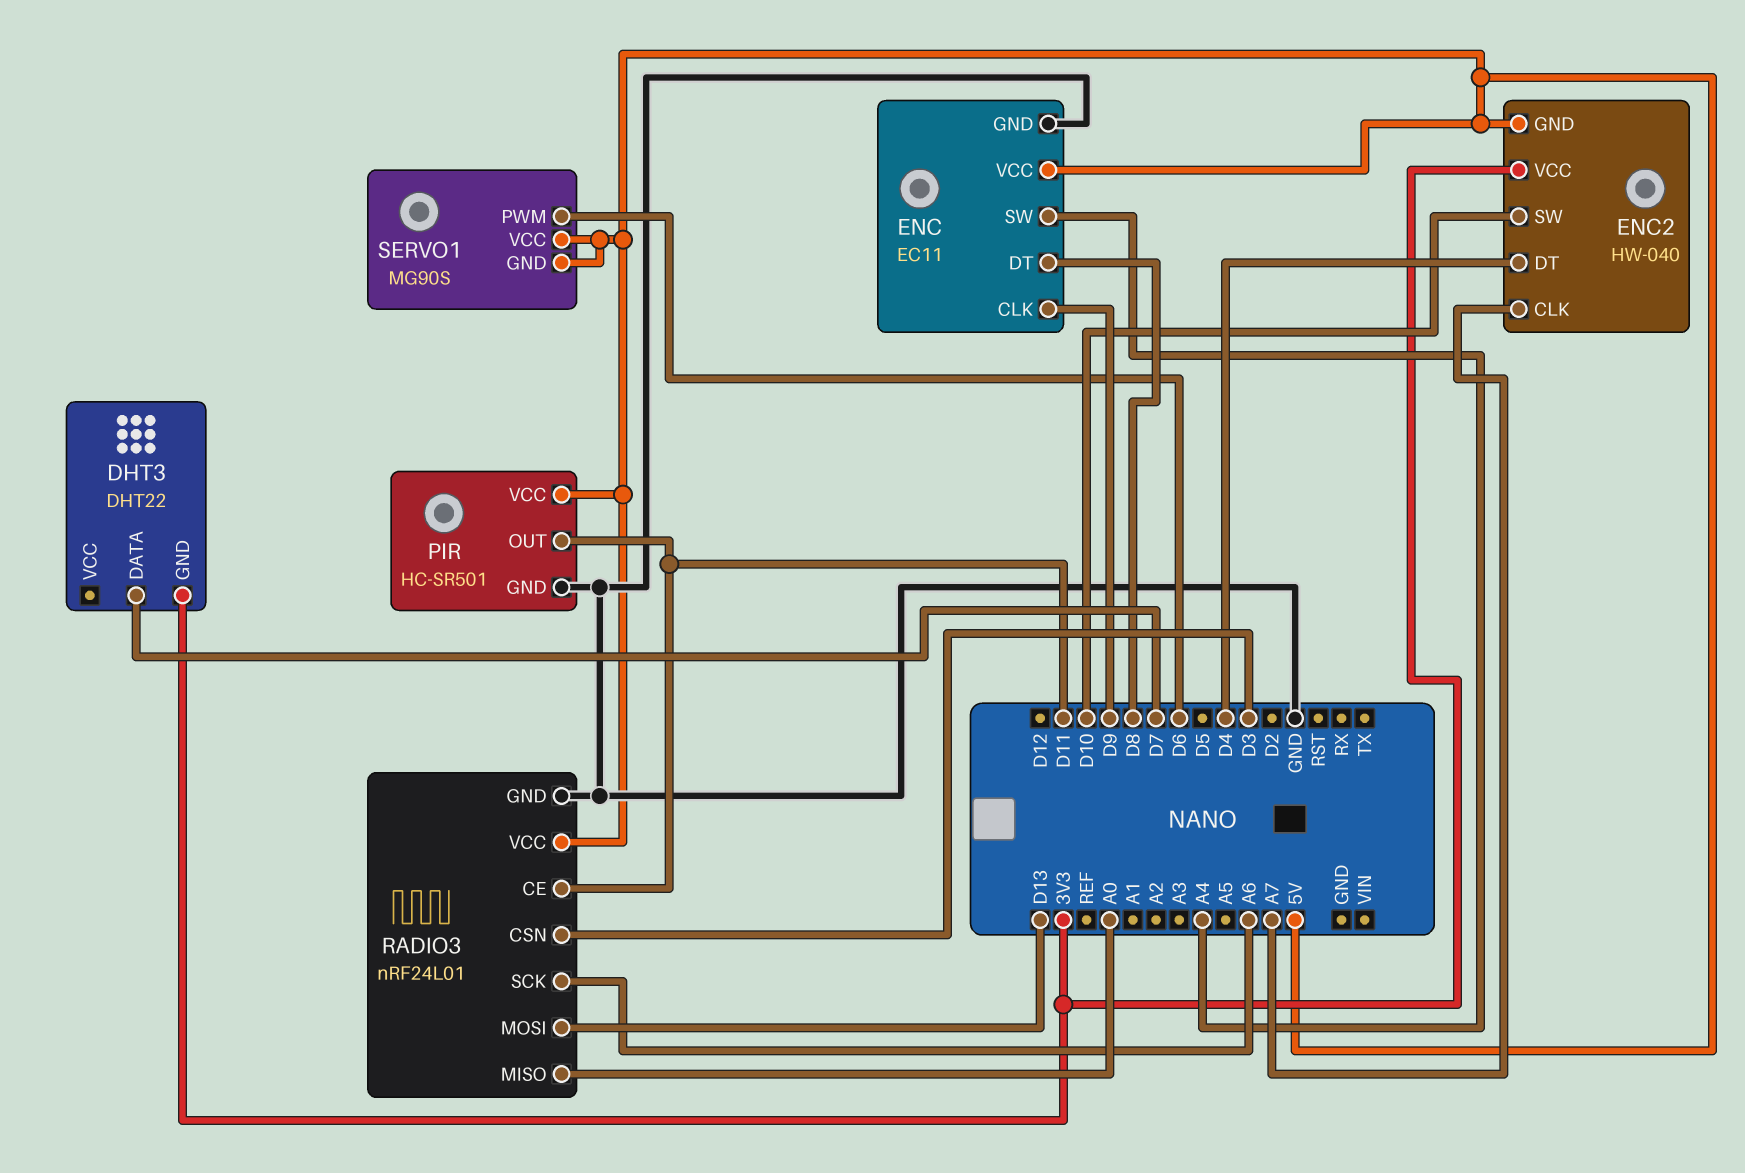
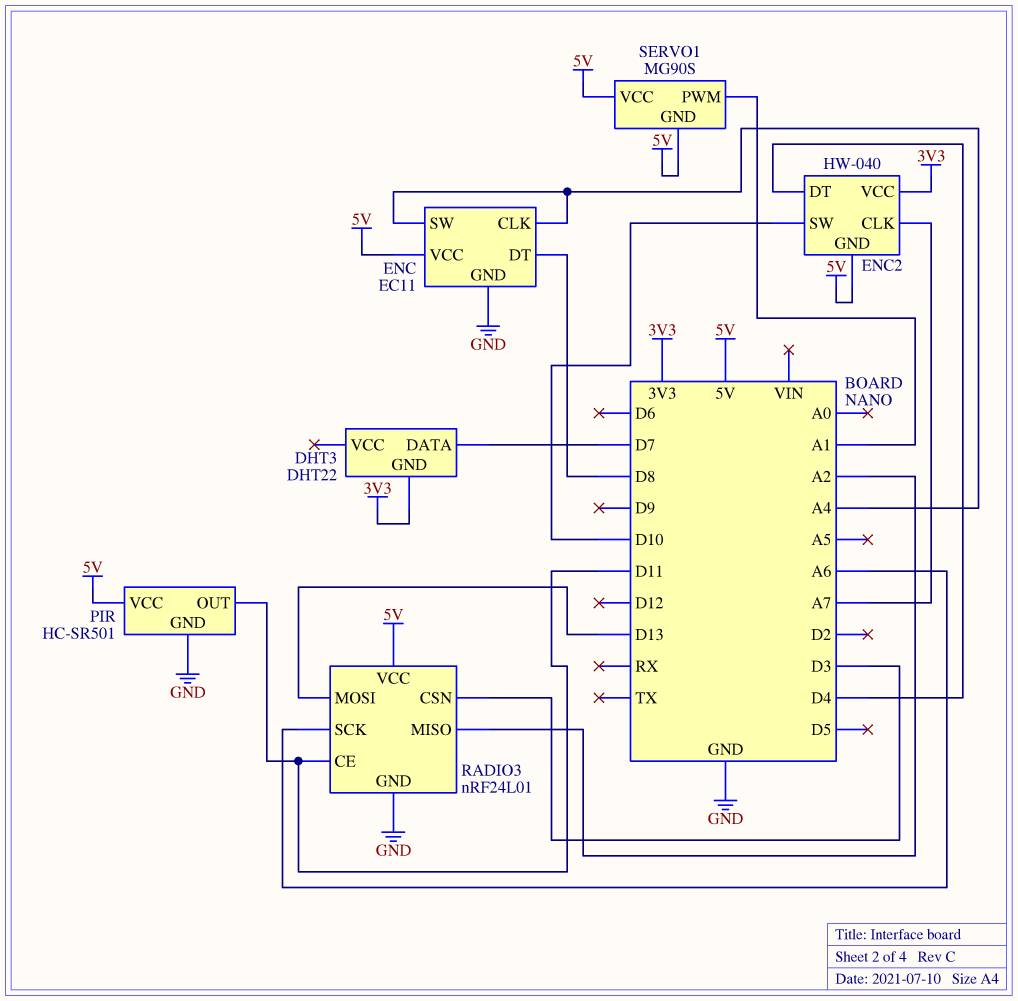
ENC pin CLK: D9 -> A4
RADIO3 pin MISO: A0 -> A2
SERVO1 pin PWM: D6 -> A1

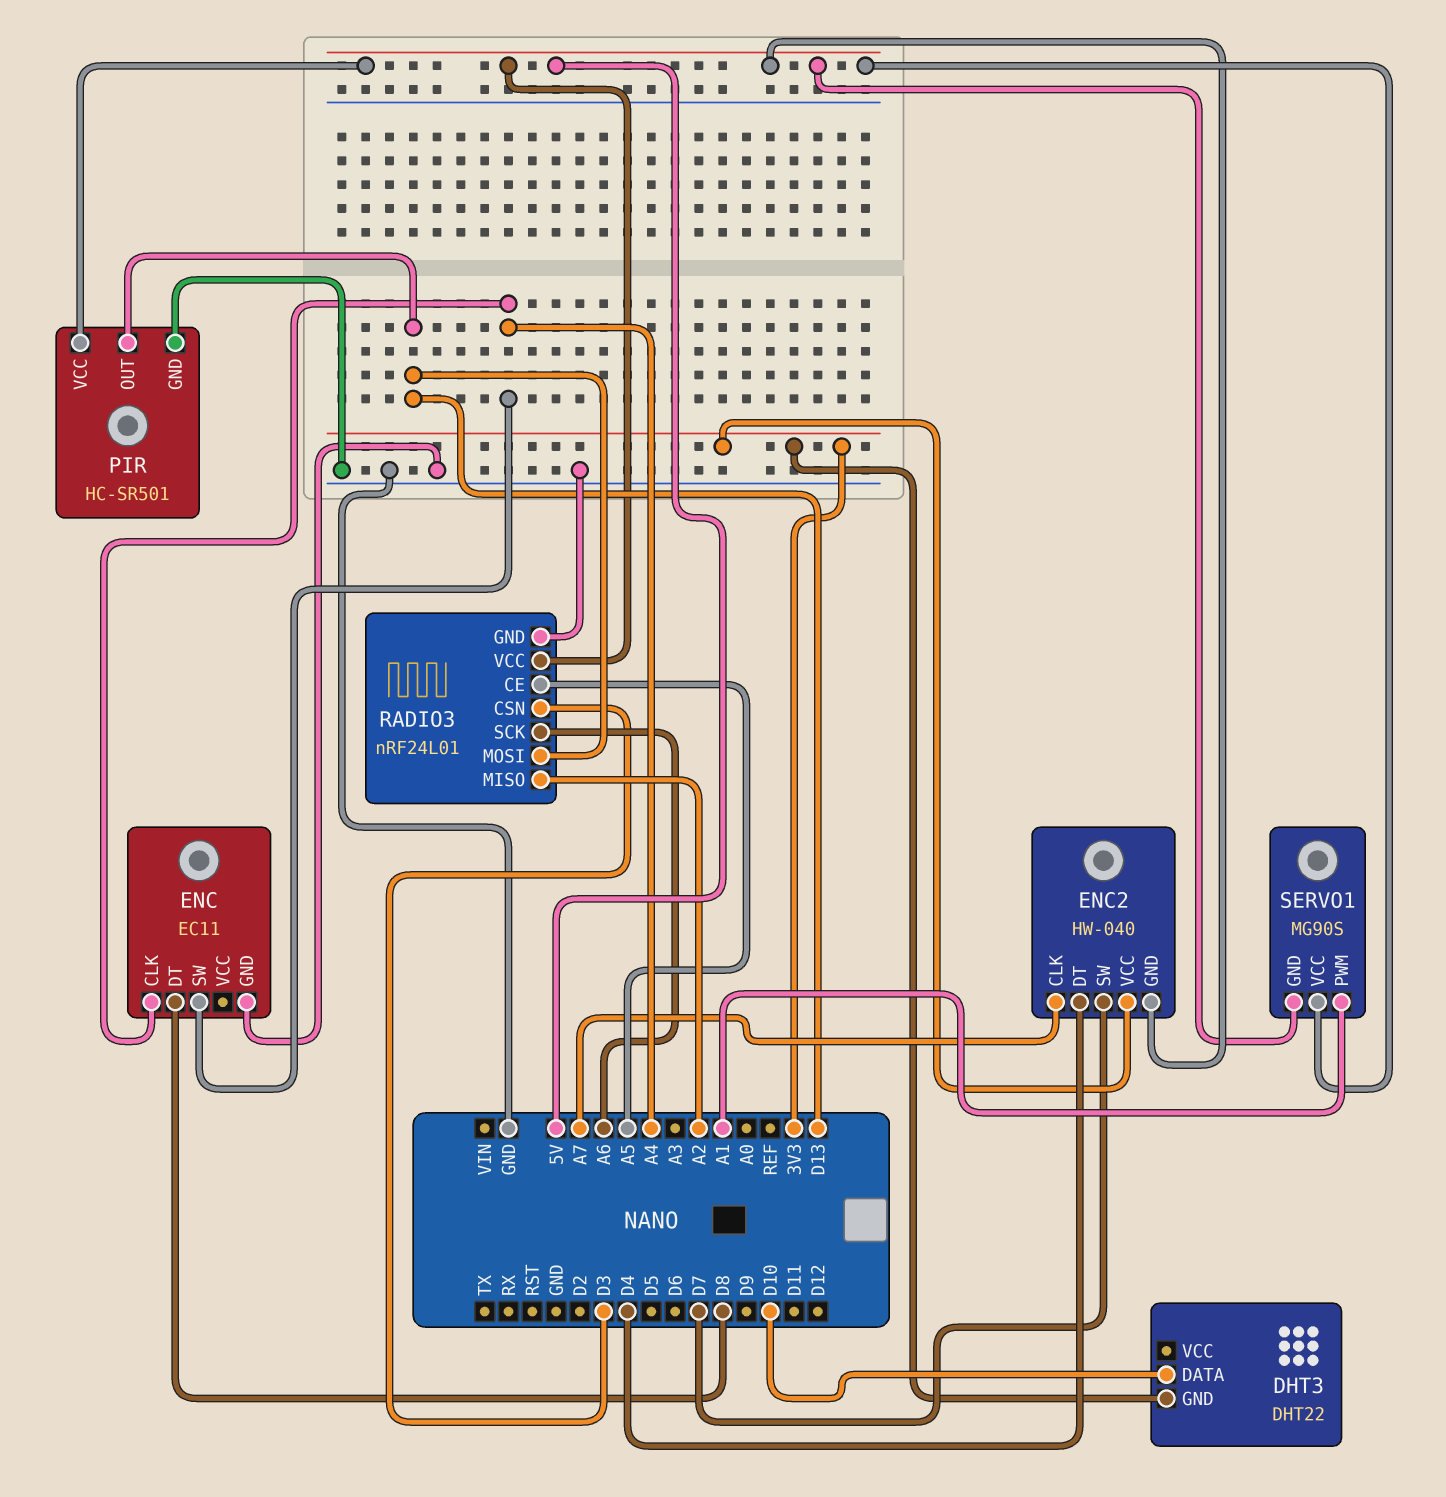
DHT3 pin DATA: D7 -> D10
ENC pin VCC: 5V -> none
ENC2 pin SW: D10 -> D7
PIR pin OUT: D11 -> D13
RADIO3 pin CE: D11 -> A5

